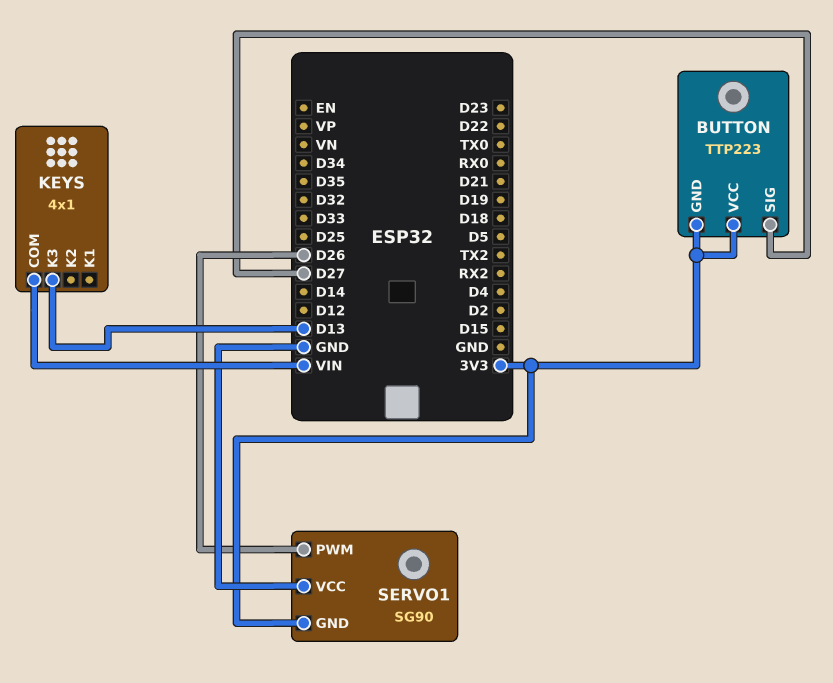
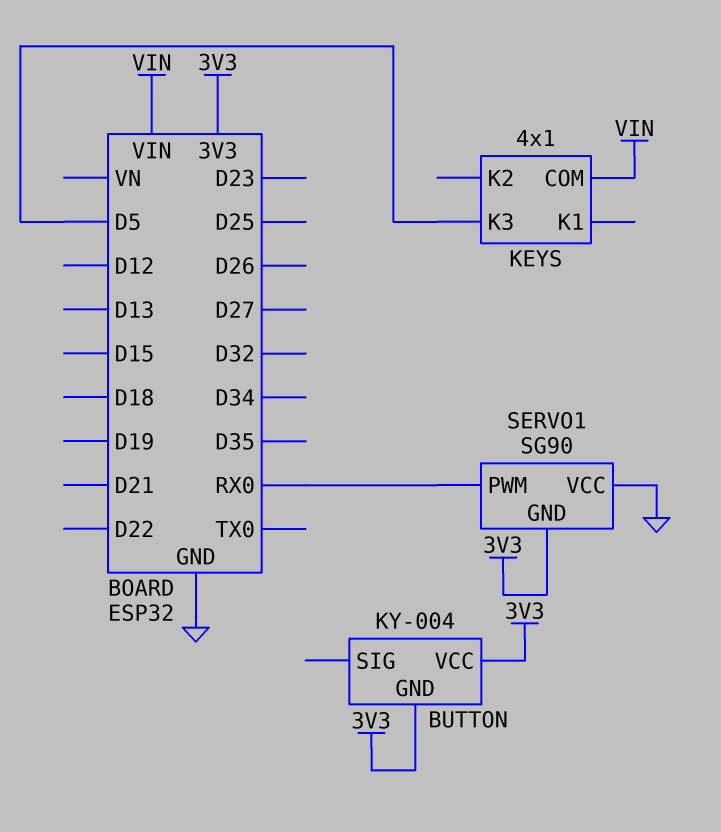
BUTTON: TTP223 -> KY-004
BUTTON pin SIG: D27 -> none
KEYS pin K3: D13 -> D5
SERVO1 pin PWM: D26 -> RX0

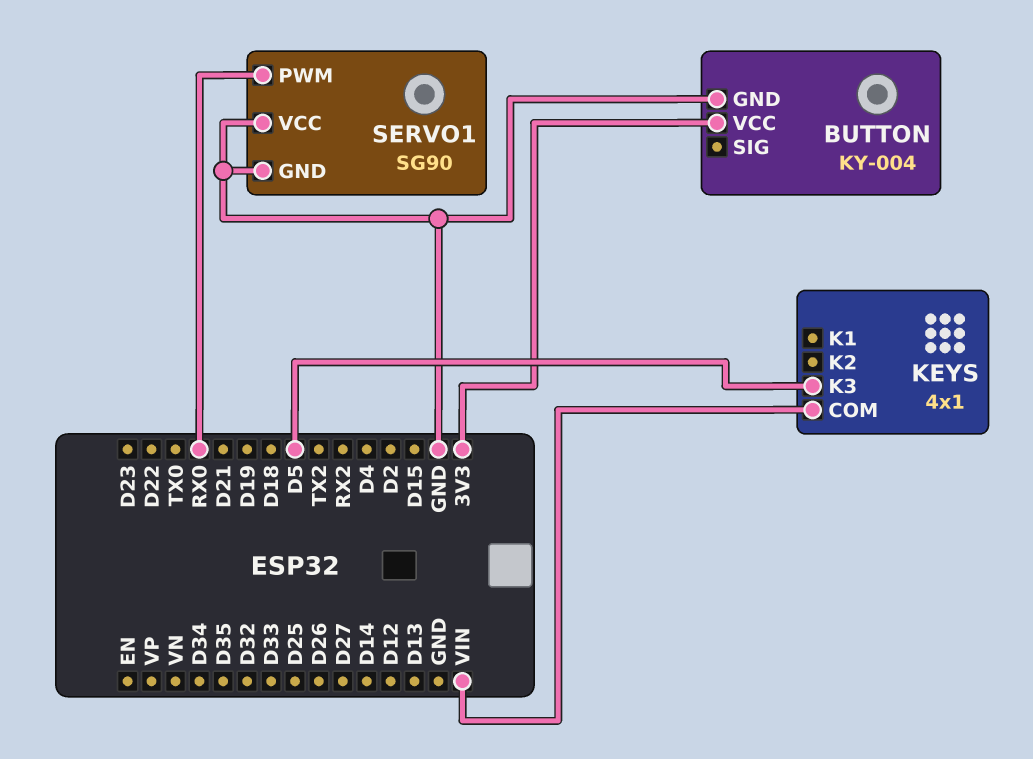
BUTTON pin GND: 3V3 -> GND
SERVO1 pin GND: 3V3 -> GND

